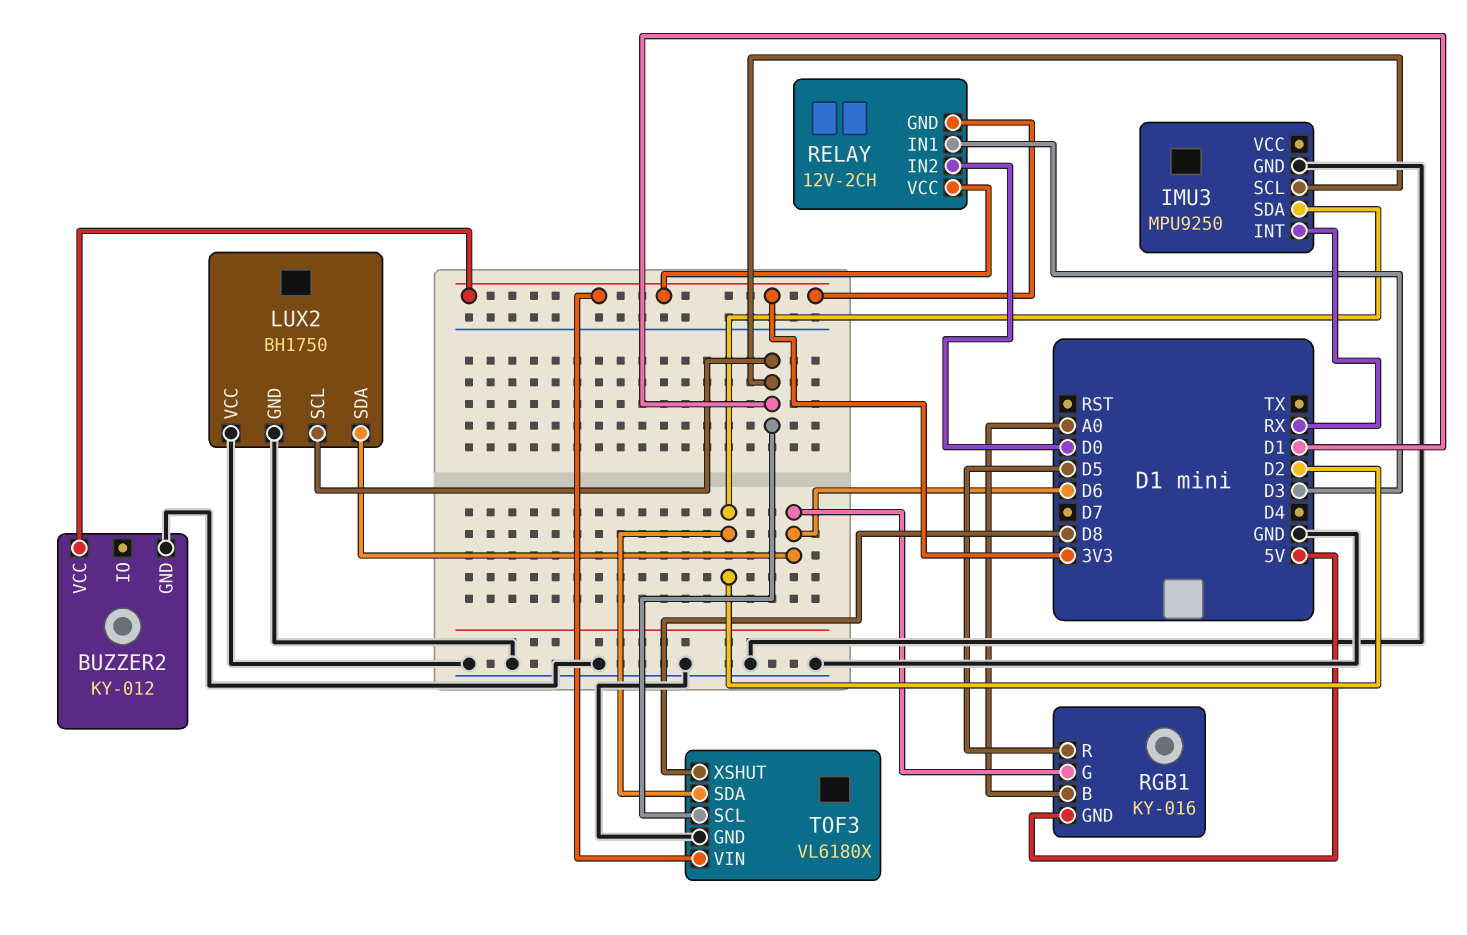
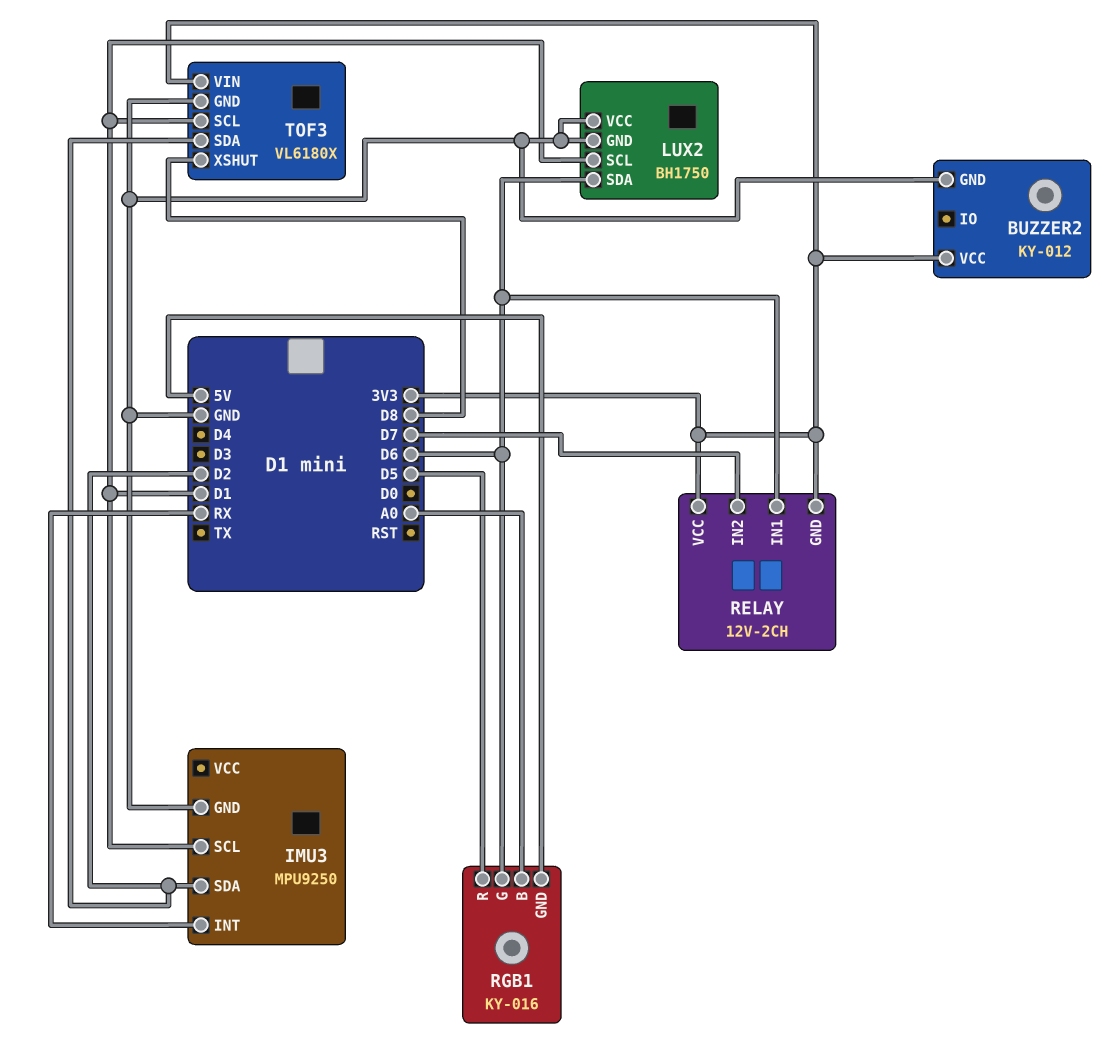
RELAY pin IN1: D3 -> D6
RELAY pin IN2: D0 -> D7

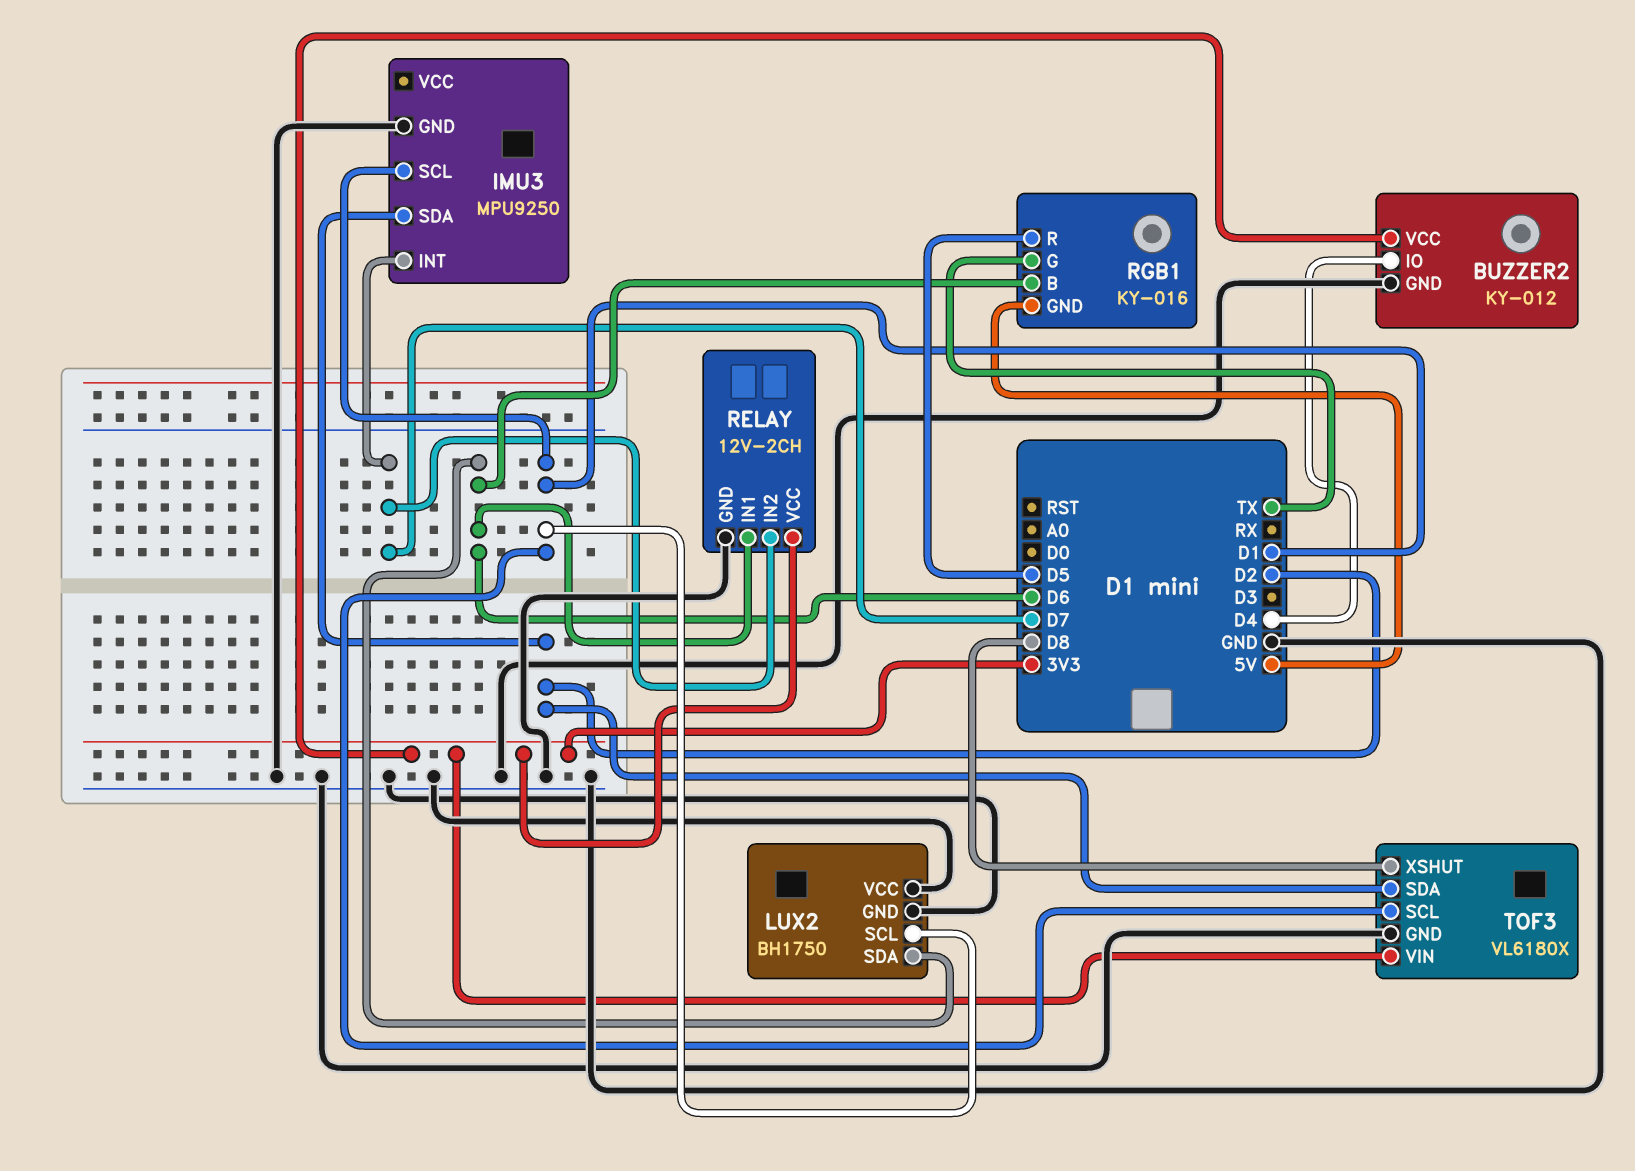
BUZZER2 pin IO: none -> D4
IMU3 pin INT: RX -> D7
RELAY pin GND: 3V3 -> GND
RGB1 pin B: A0 -> D6
RGB1 pin G: D6 -> TX

